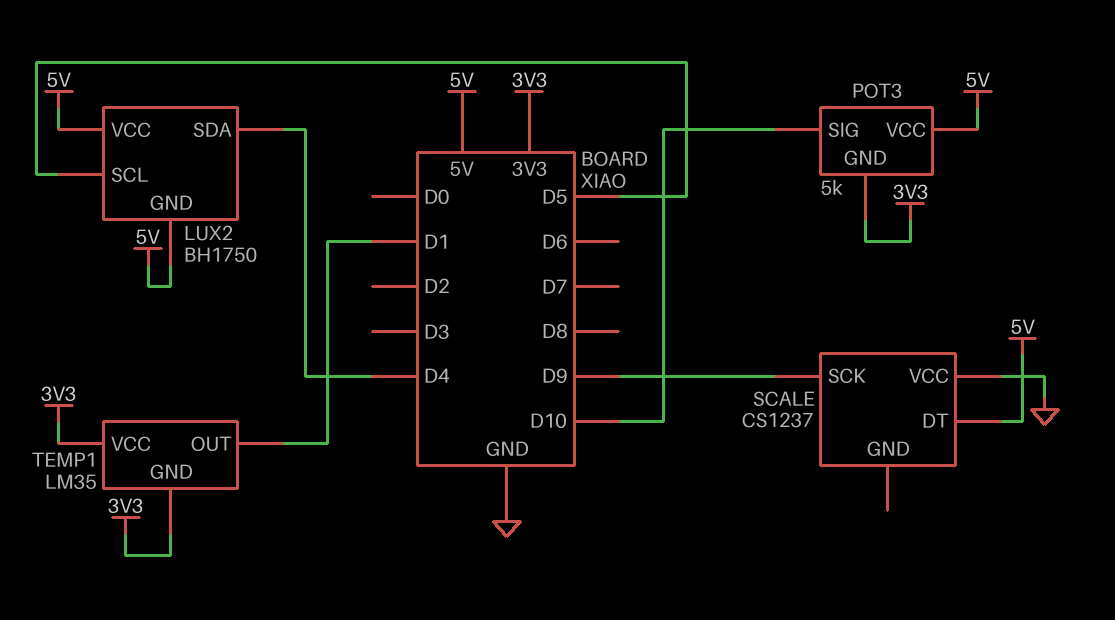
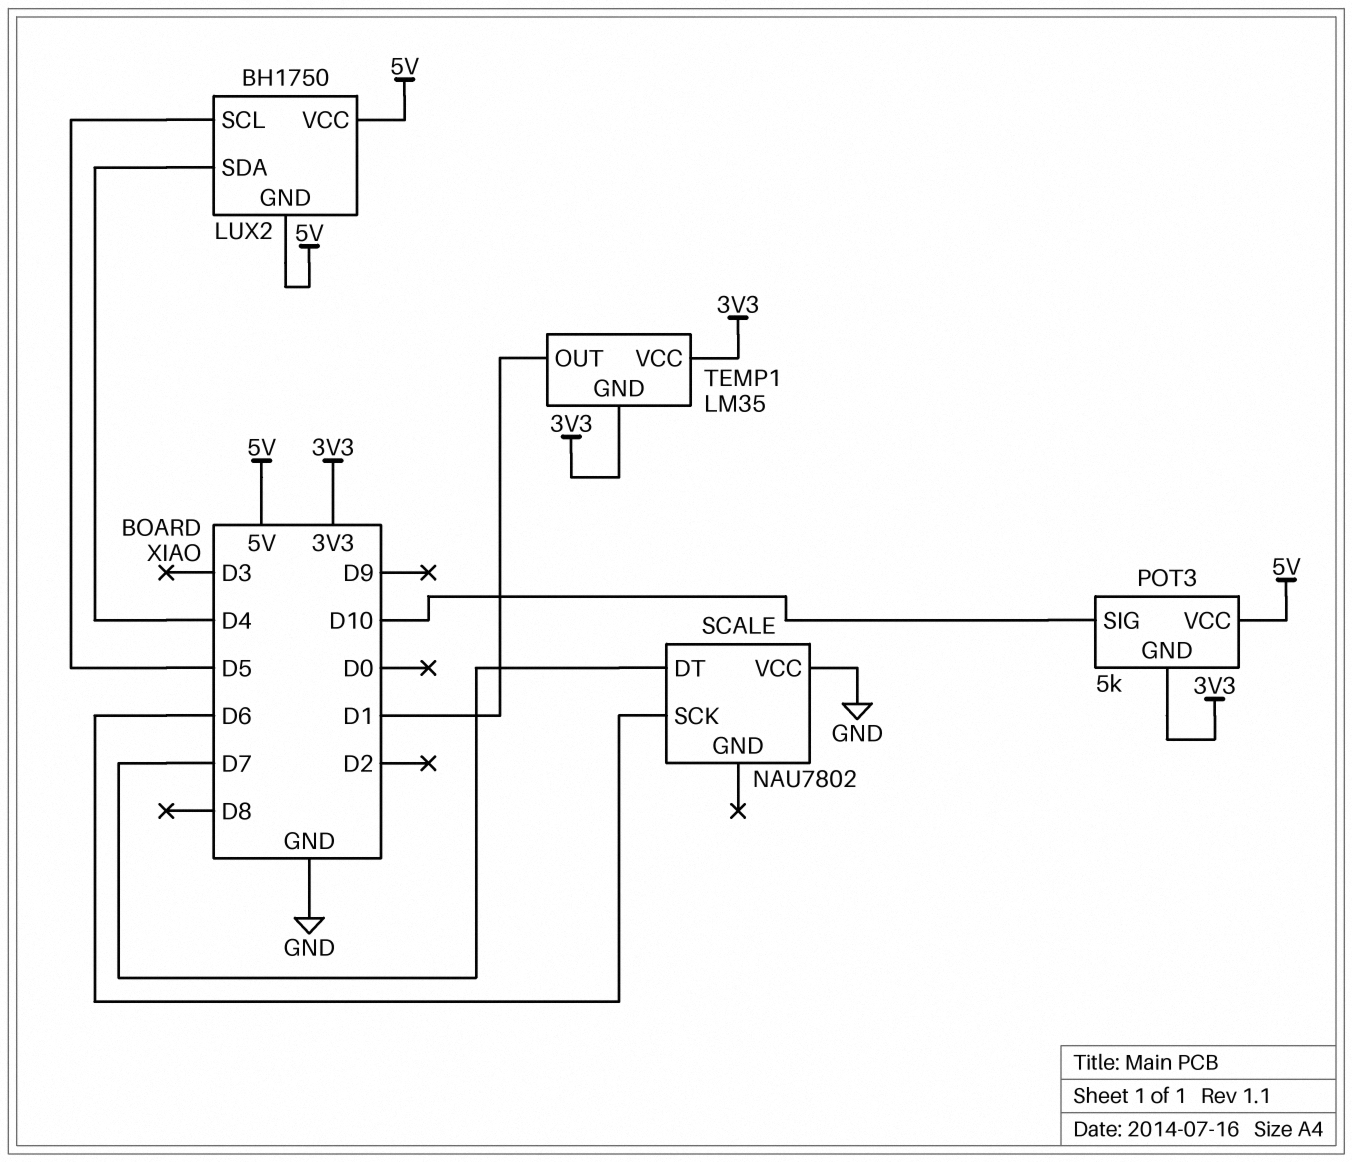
SCALE: CS1237 -> NAU7802
SCALE pin DT: 5V -> D7
SCALE pin SCK: D9 -> D6

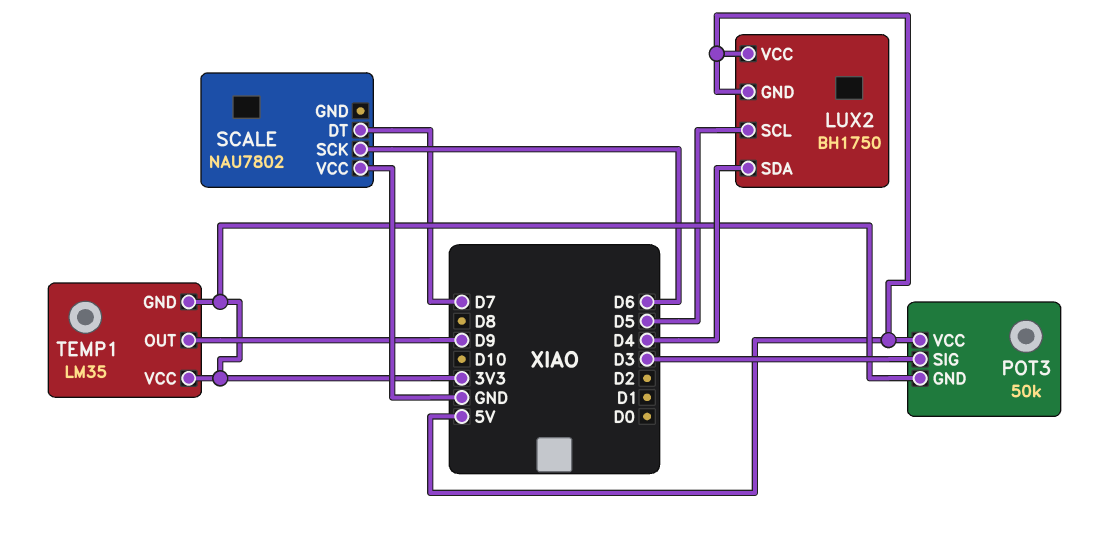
POT3: 5k -> 50k
POT3 pin SIG: D10 -> D3
TEMP1 pin OUT: D1 -> D9

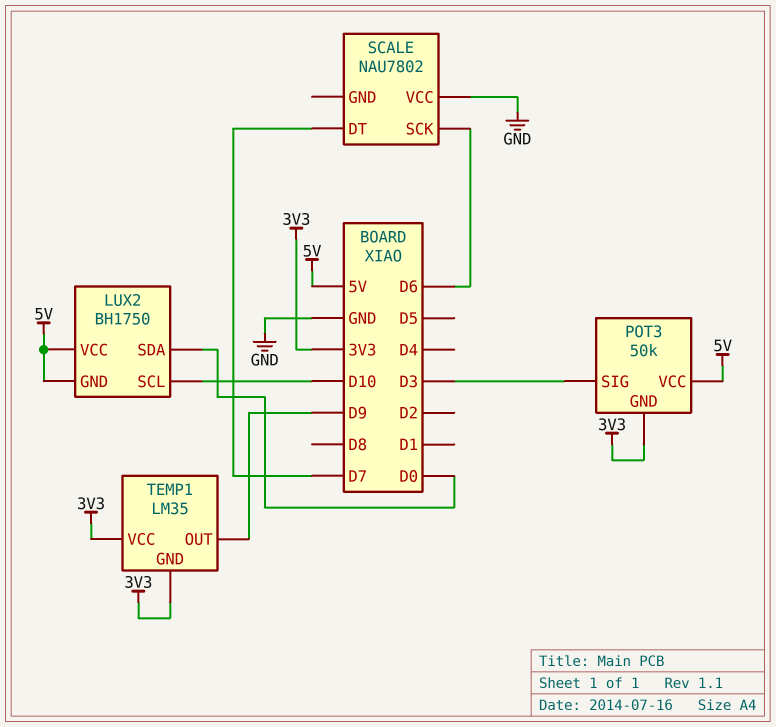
LUX2 pin SCL: D5 -> D10
LUX2 pin SDA: D4 -> D0

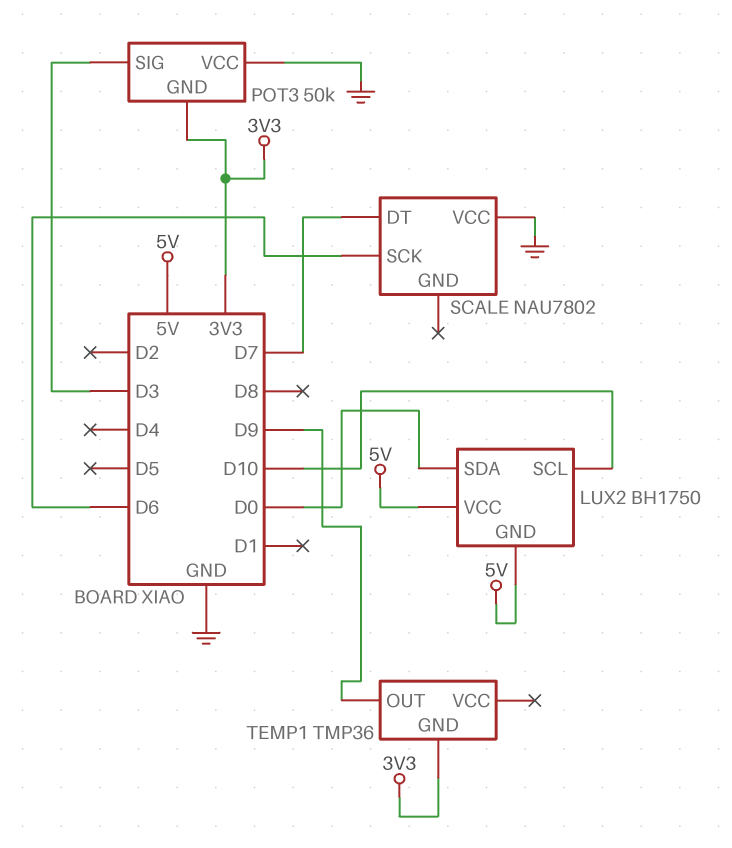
POT3 pin VCC: 5V -> GND
TEMP1: LM35 -> TMP36
TEMP1 pin VCC: 3V3 -> none

